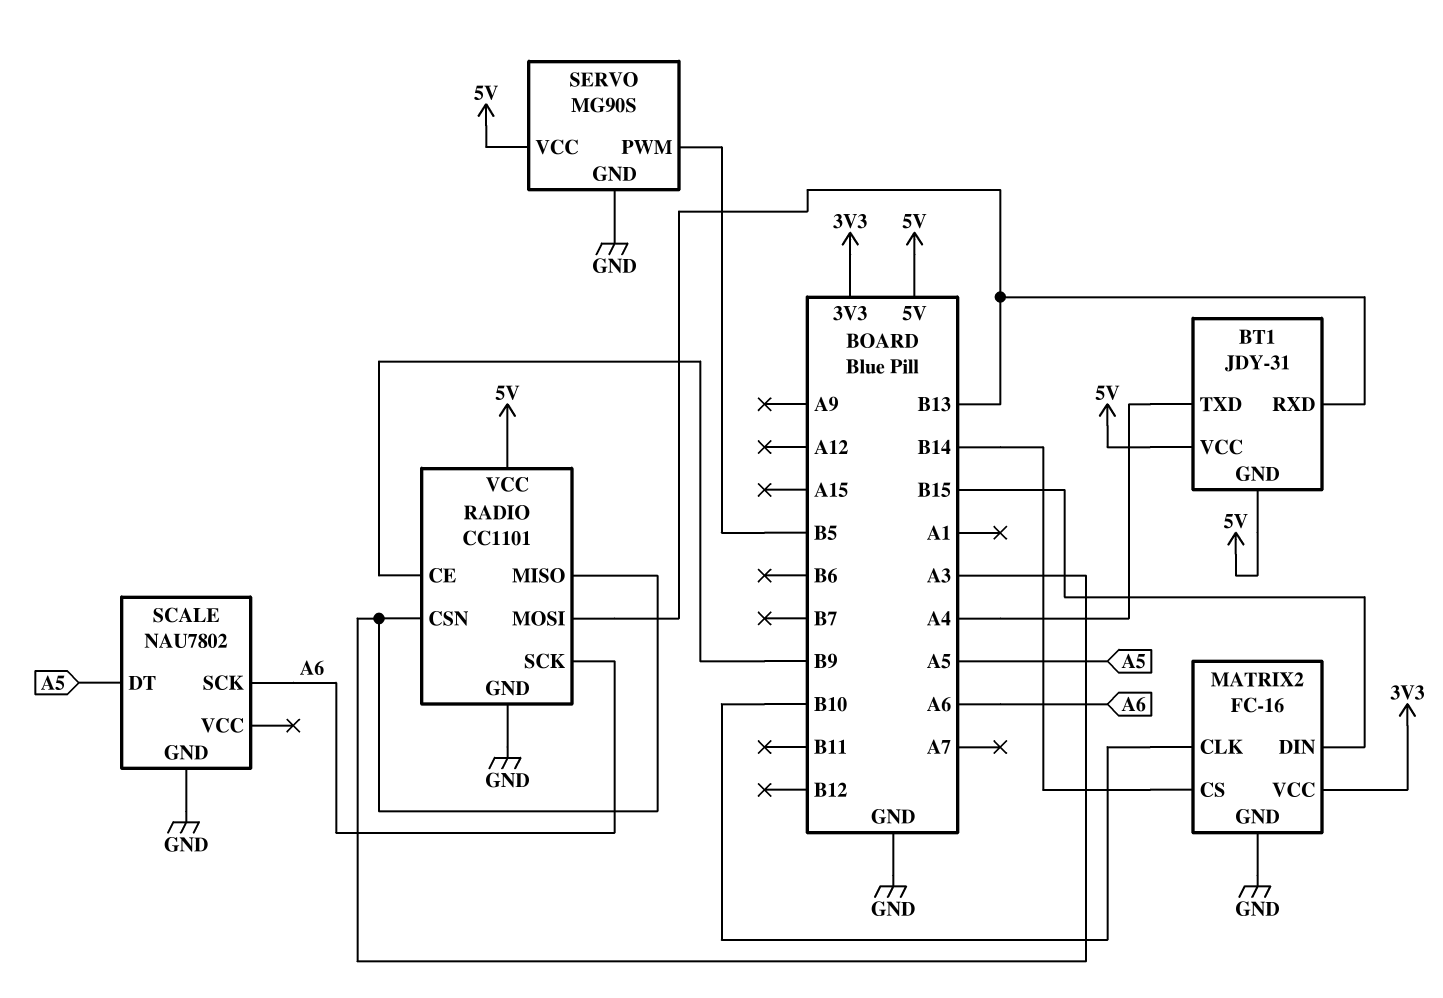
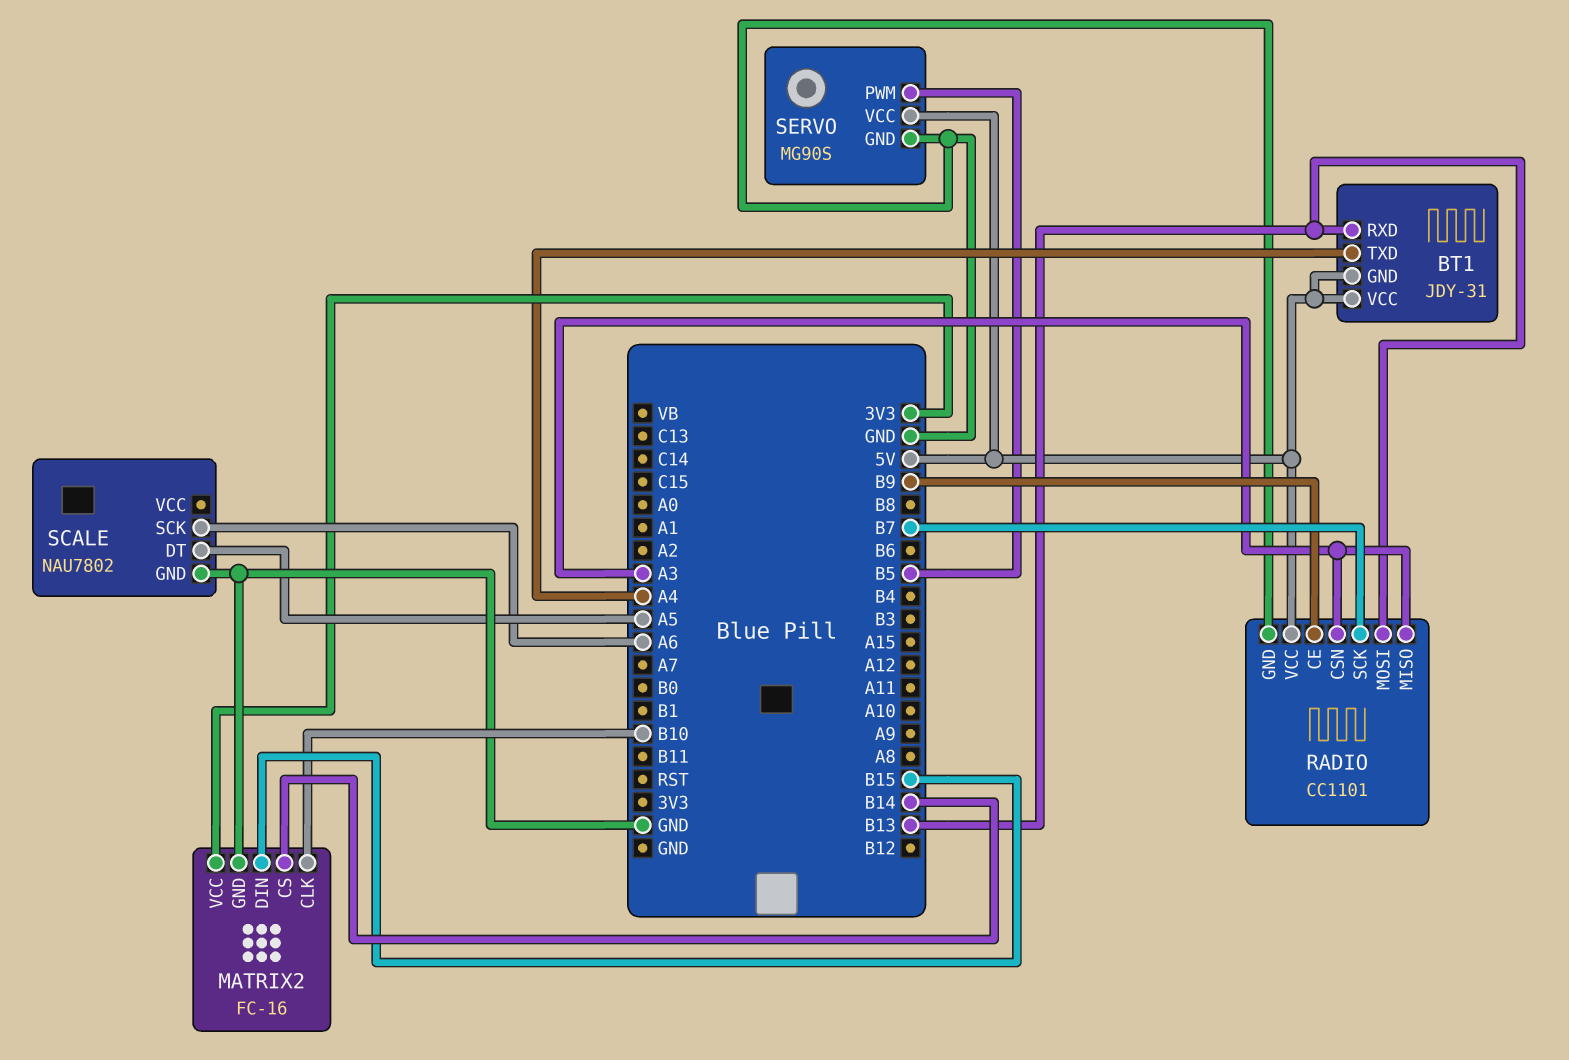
RADIO pin SCK: A6 -> B7

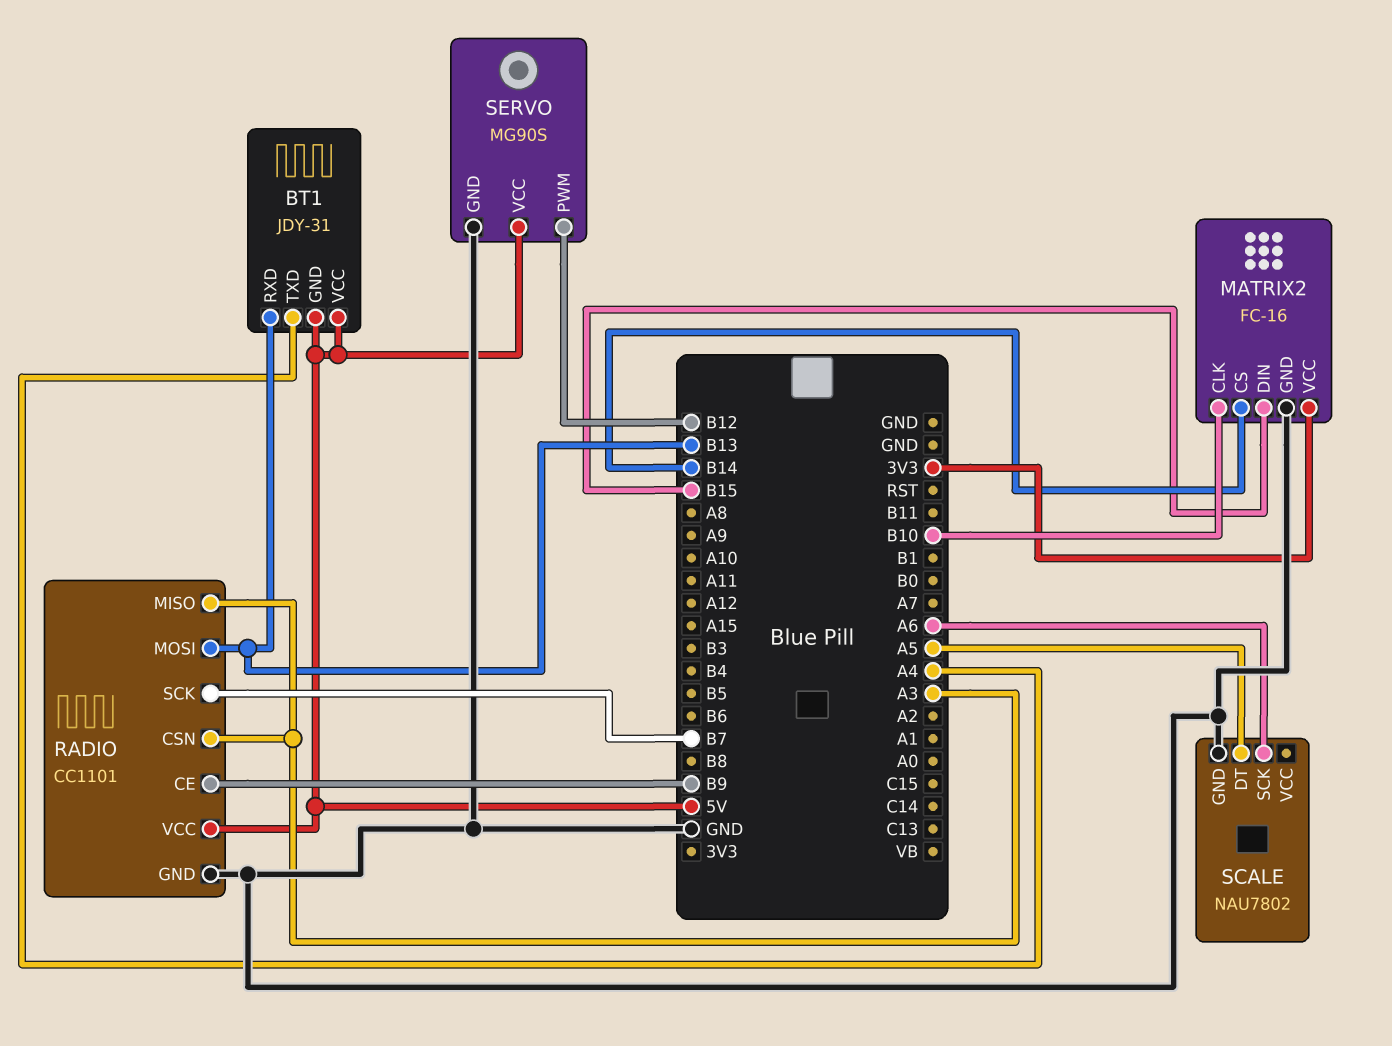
SERVO pin PWM: B5 -> B12

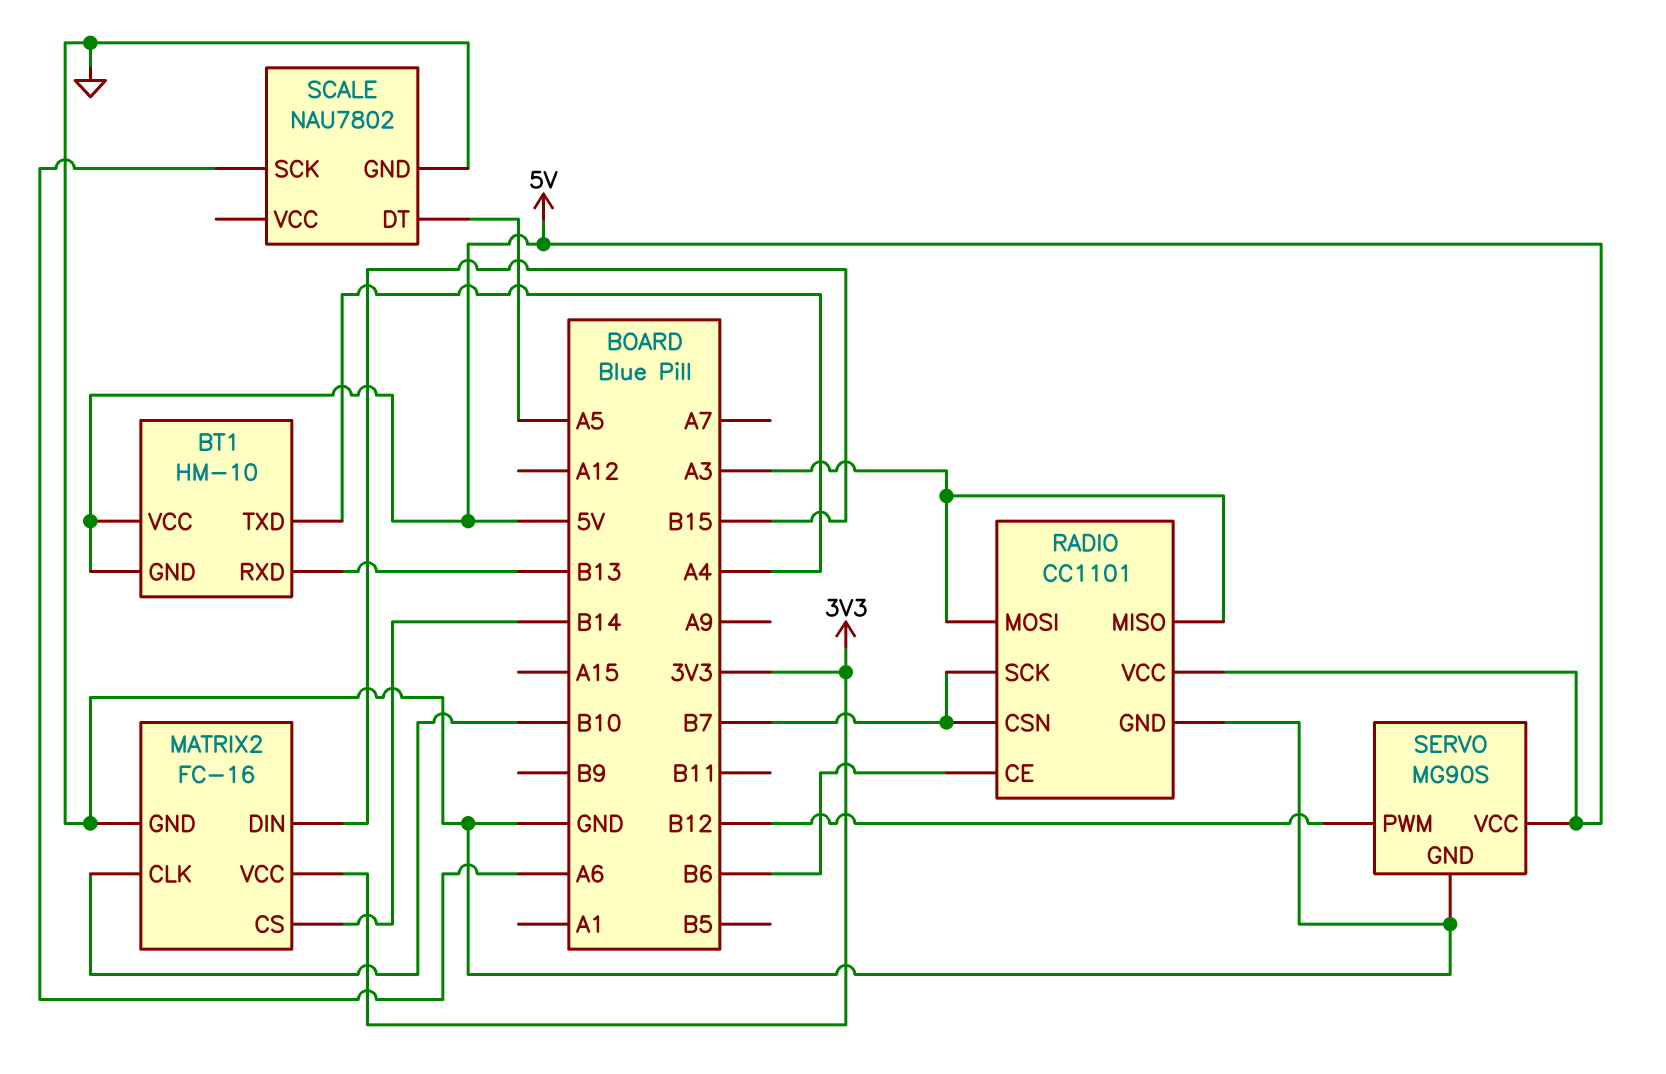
BT1: JDY-31 -> HM-10
RADIO pin CE: B9 -> B6
RADIO pin CSN: A3 -> B7
RADIO pin MOSI: B13 -> A3

